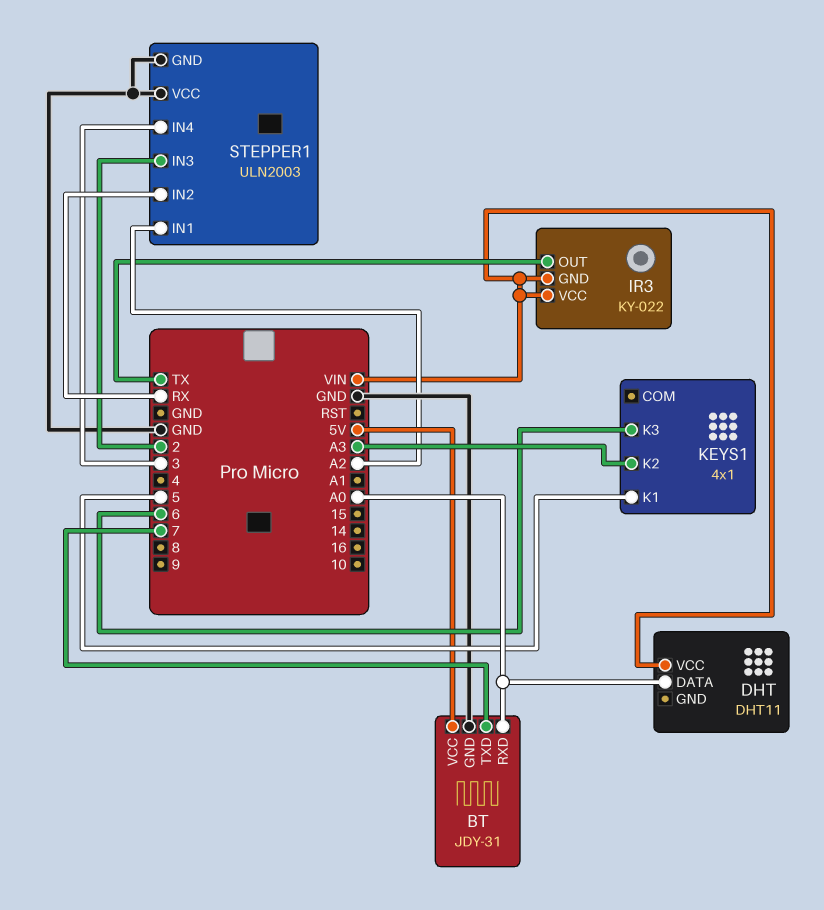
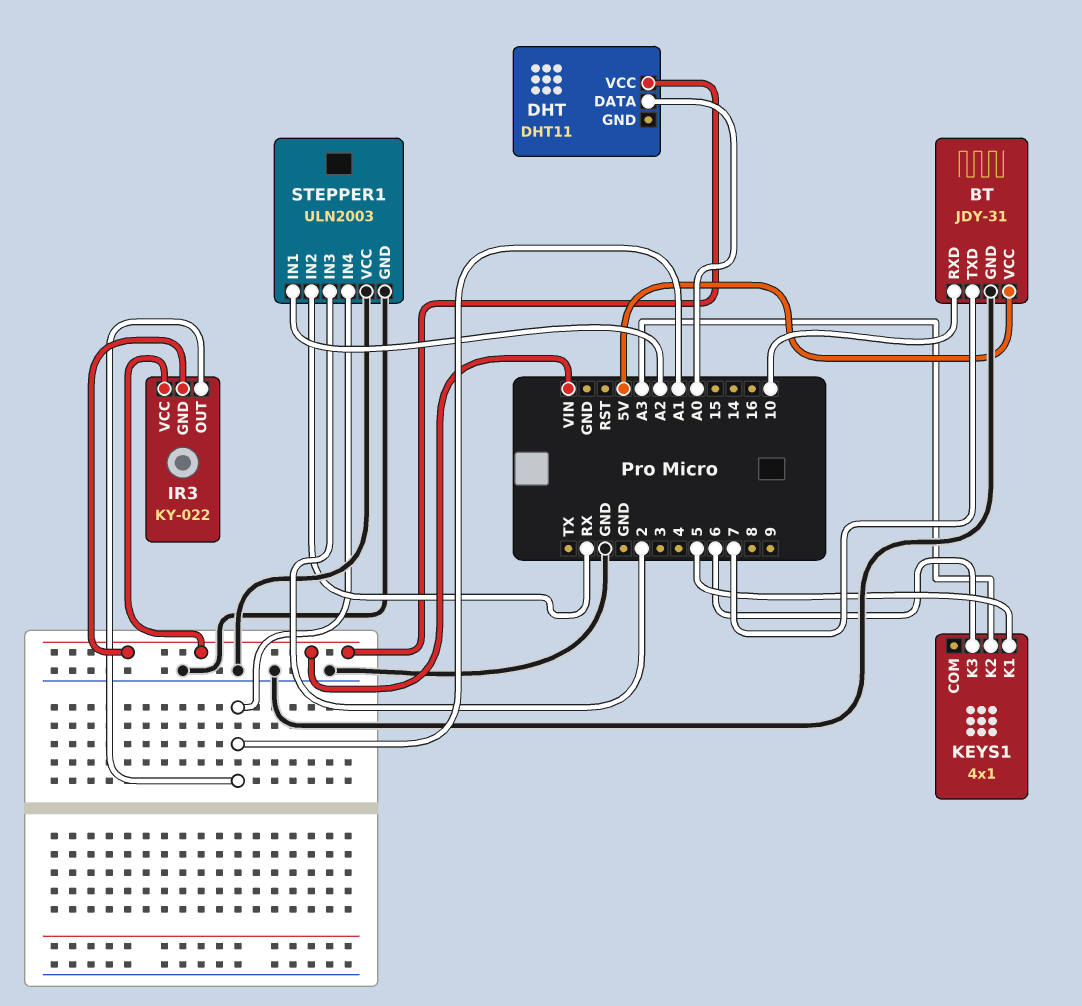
BT pin RXD: A0 -> 10
IR3 pin OUT: TX -> A1
STEPPER1 pin IN4: 3 -> A1

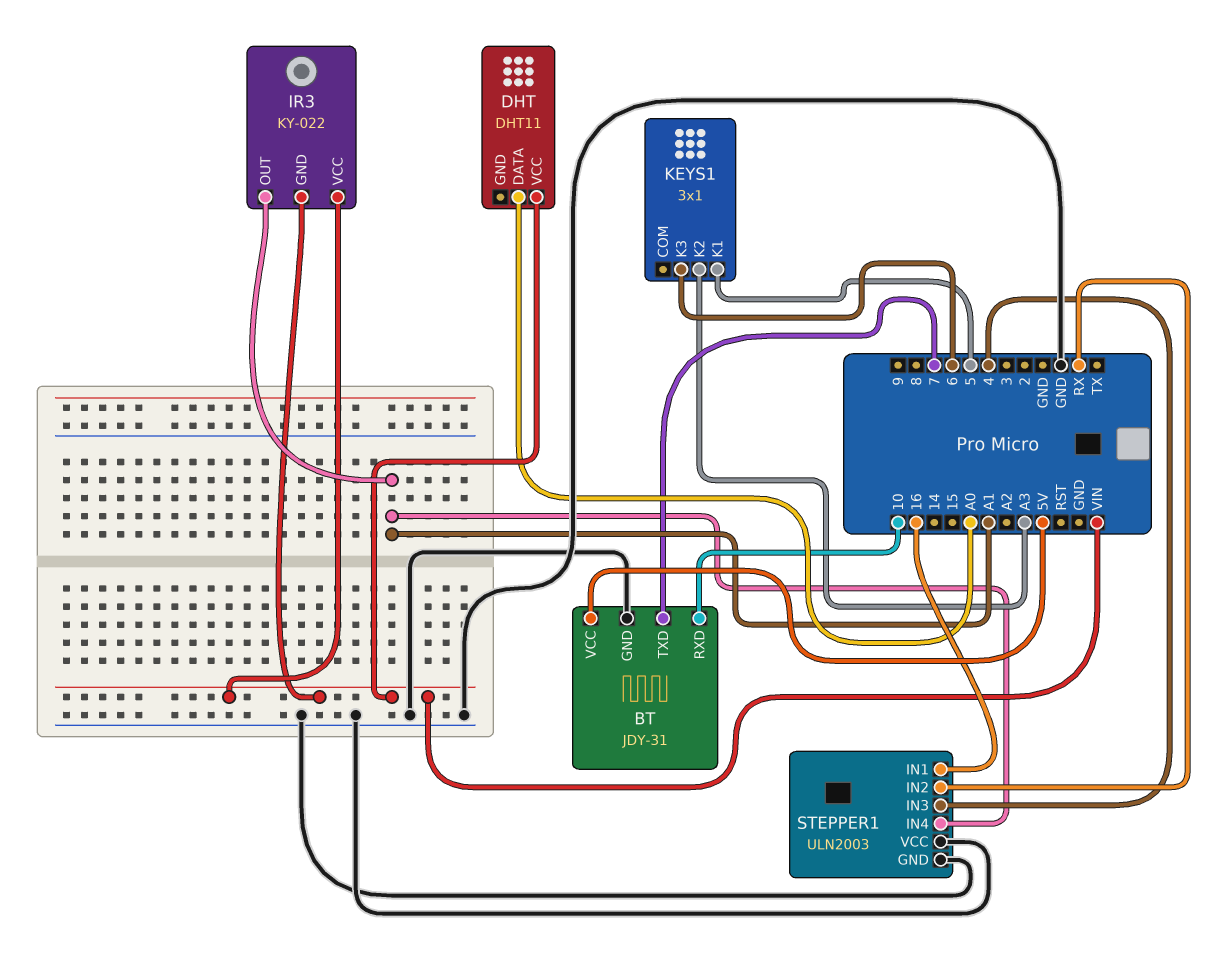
KEYS1: 4x1 -> 3x1
STEPPER1 pin IN1: A2 -> 16
STEPPER1 pin IN3: 2 -> 4

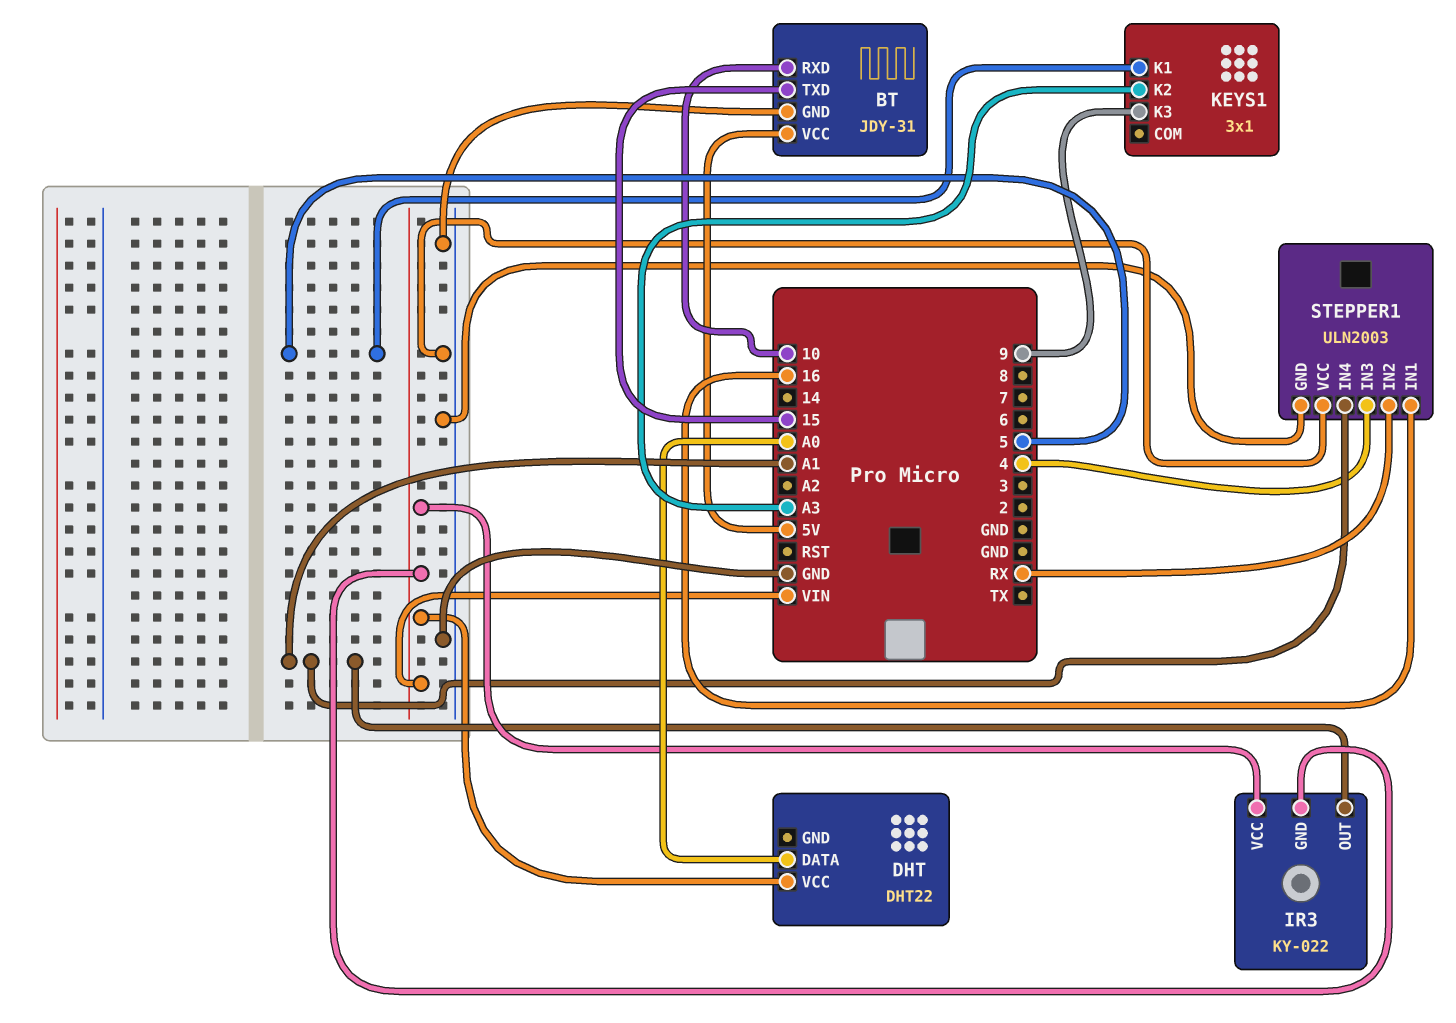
BT pin TXD: 7 -> 15
DHT: DHT11 -> DHT22
KEYS1 pin K3: 6 -> 9

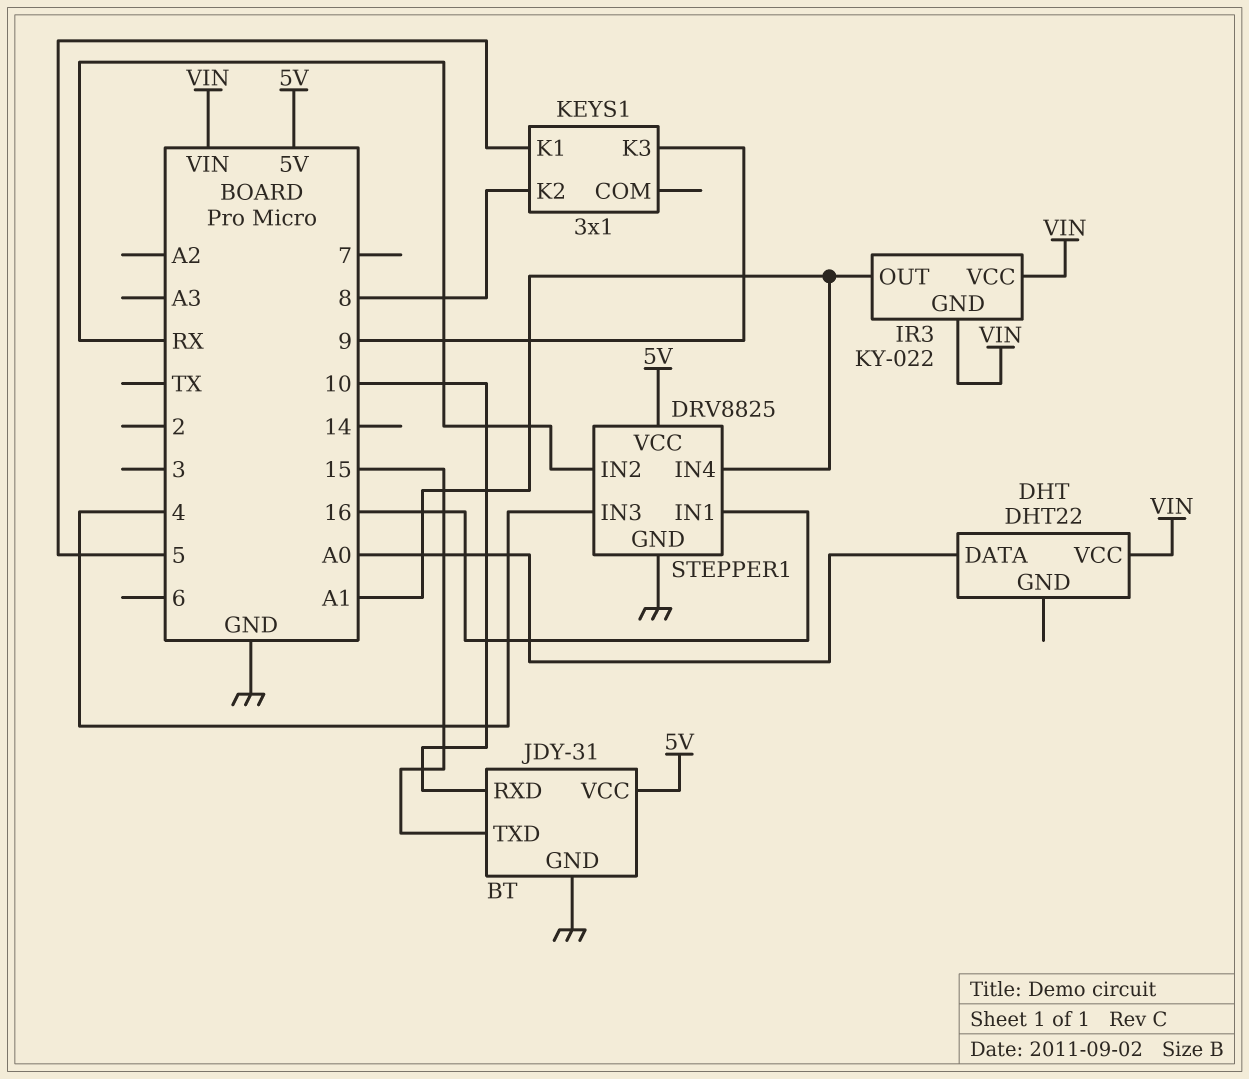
KEYS1 pin K2: A3 -> 8
STEPPER1: ULN2003 -> DRV8825
STEPPER1 pin VCC: GND -> 5V

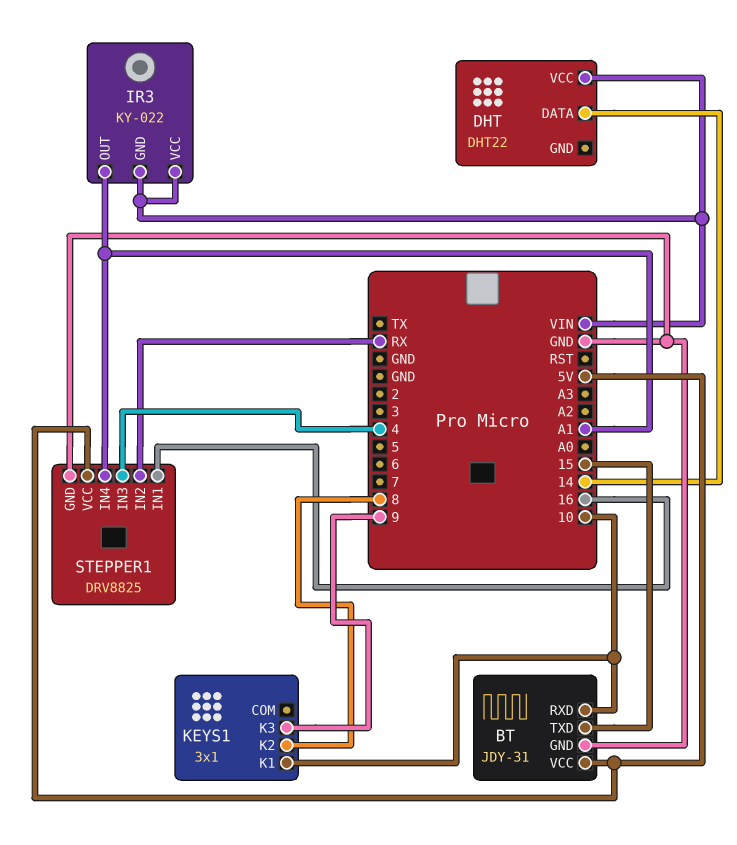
DHT pin DATA: A0 -> 14
KEYS1 pin K1: 5 -> 10

